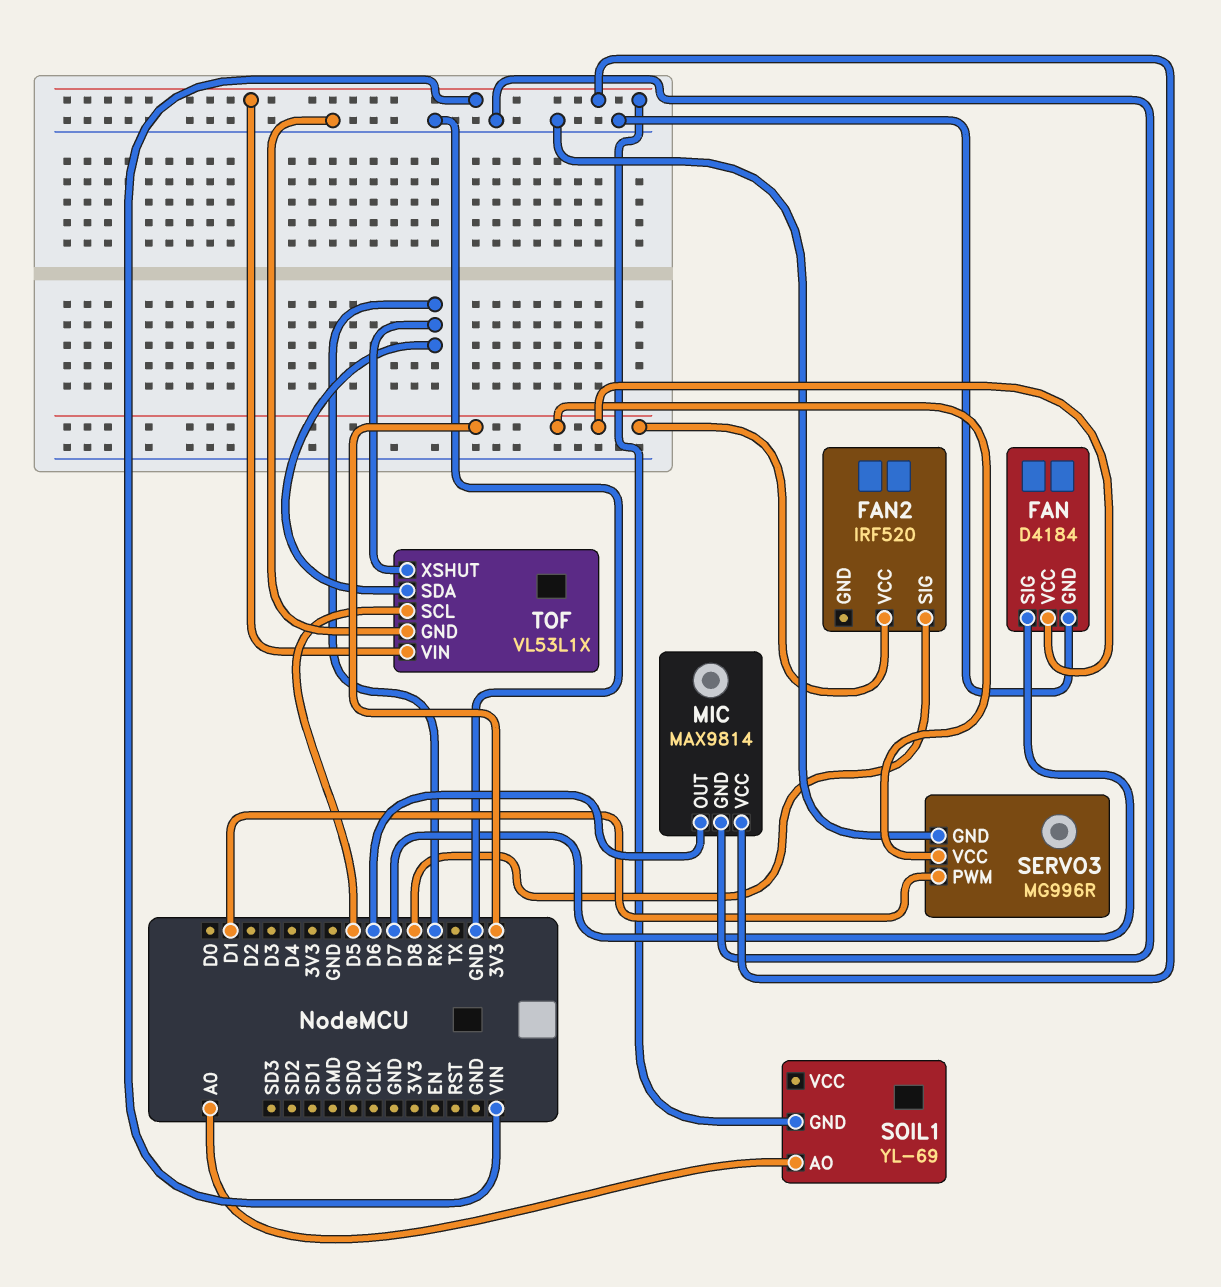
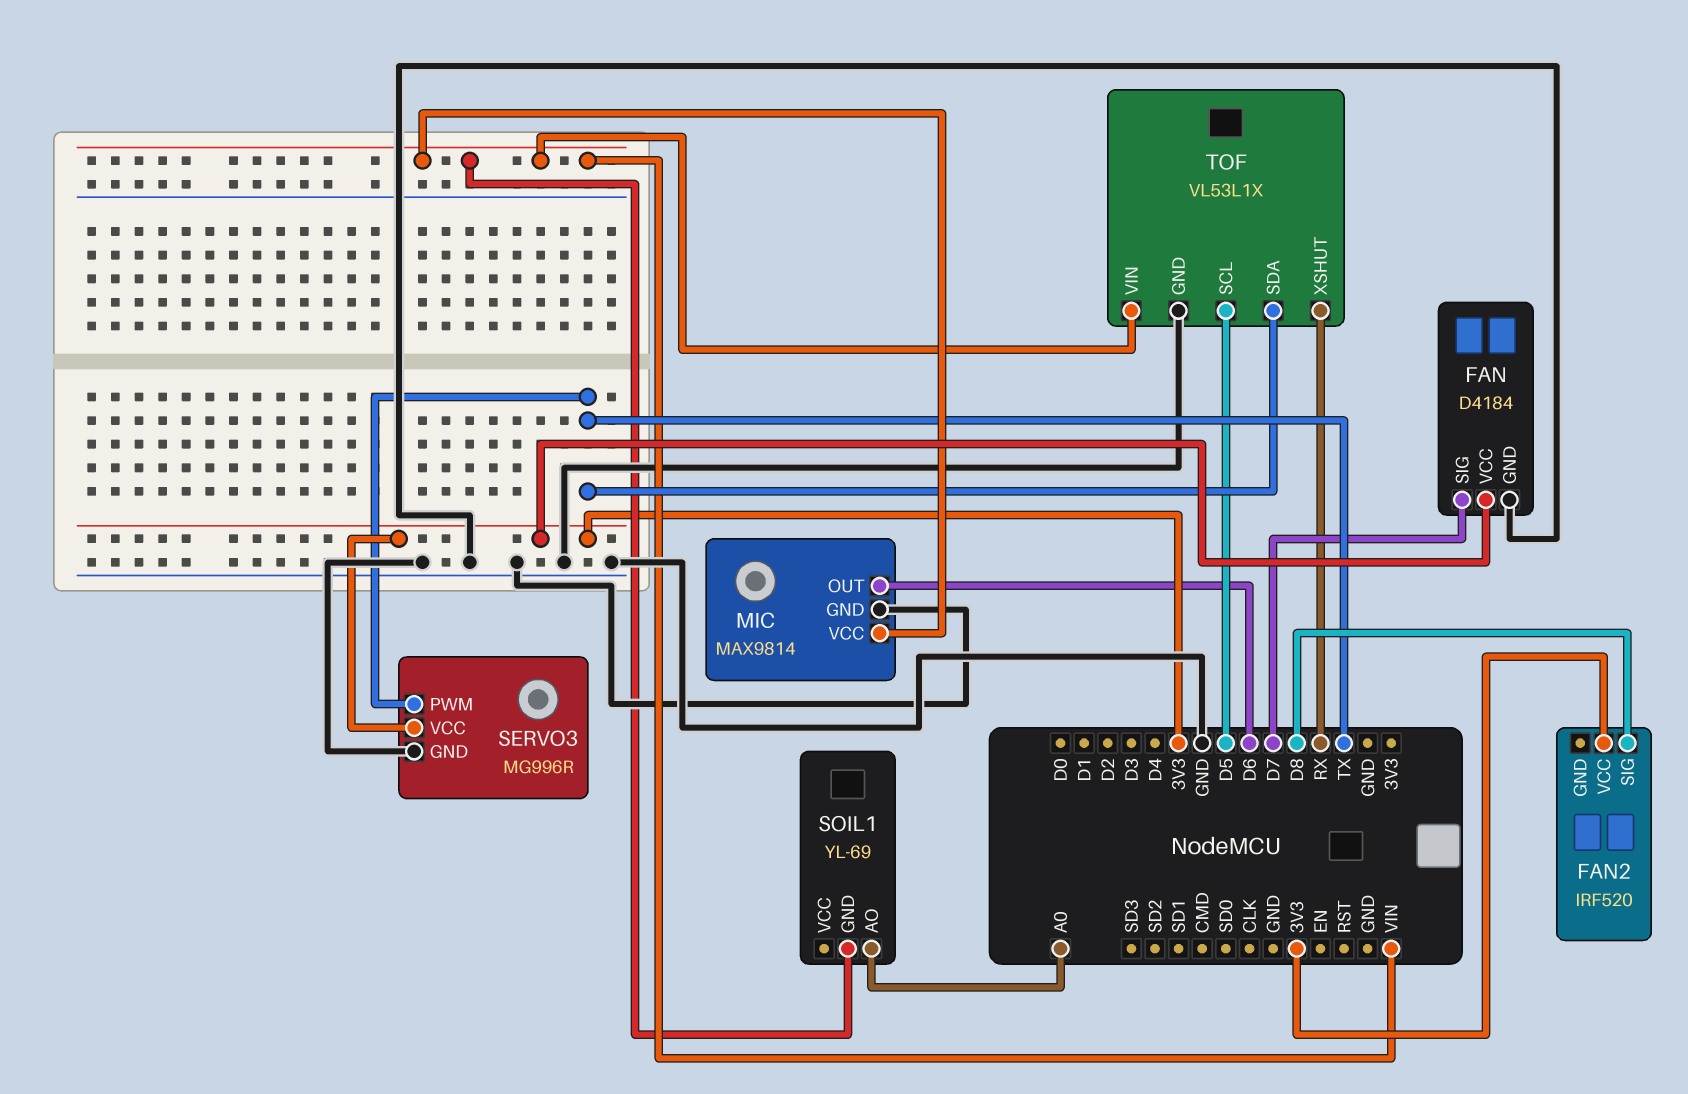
SERVO3 pin PWM: D1 -> TX
TOF pin SDA: RX -> TX

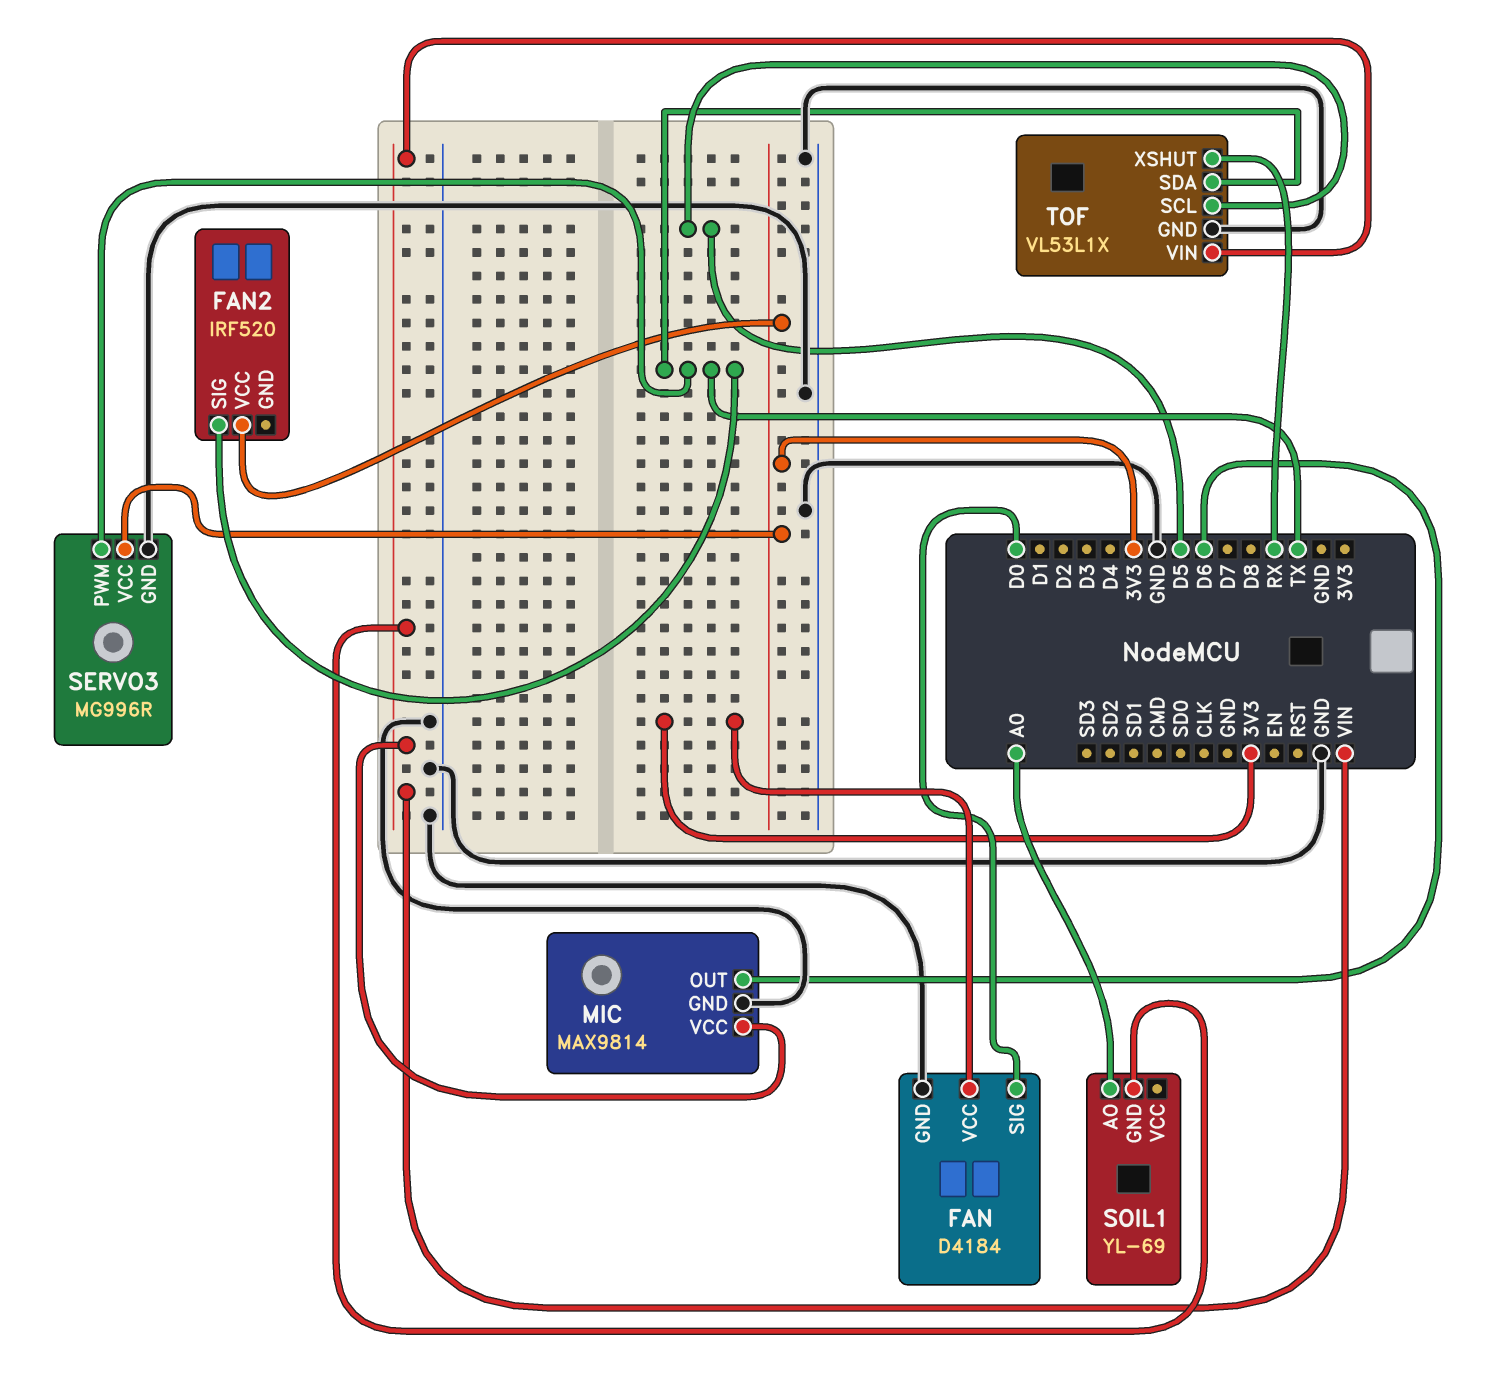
FAN pin SIG: D7 -> D0
FAN2 pin SIG: D8 -> TX

